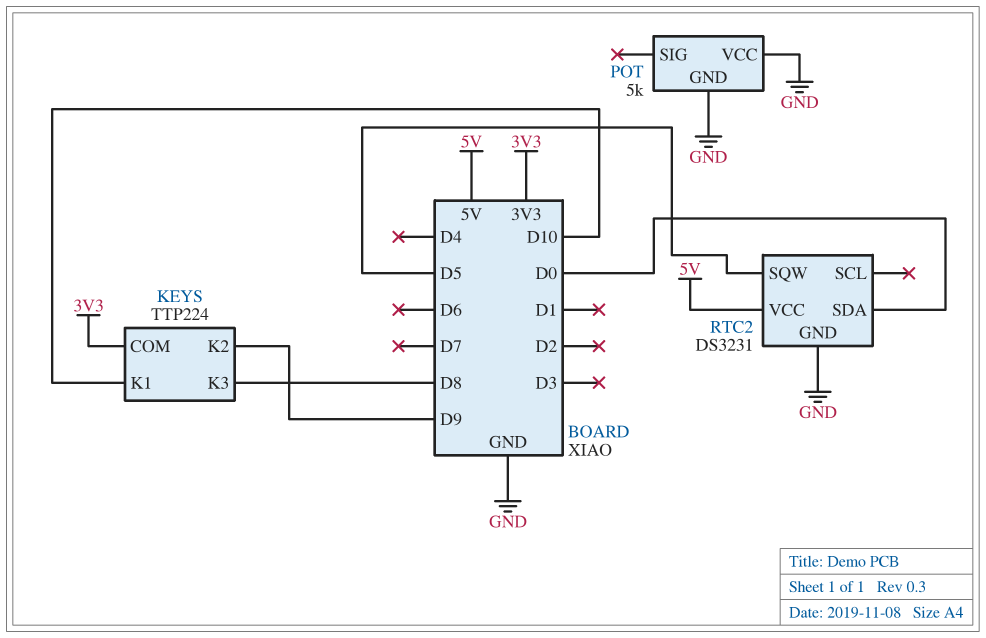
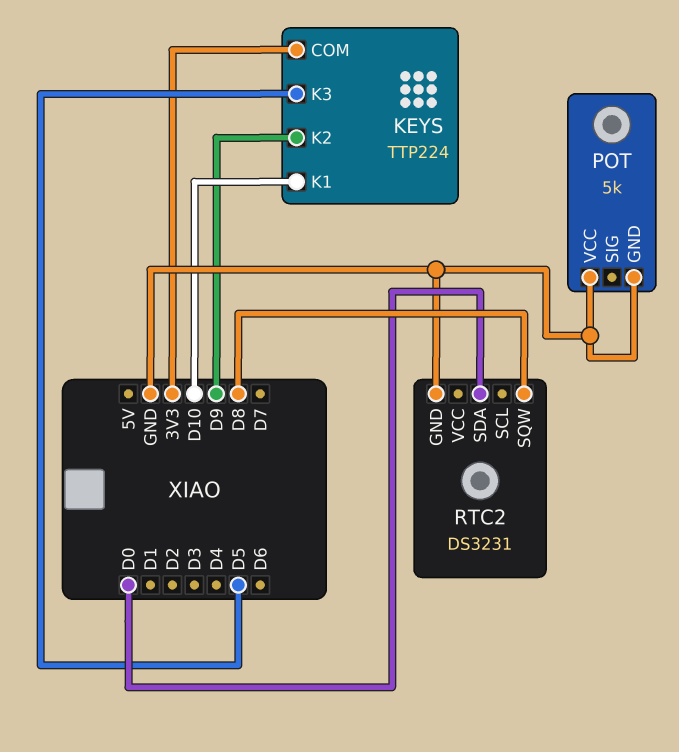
KEYS pin K3: D8 -> D5
RTC2 pin SQW: D5 -> D8
RTC2 pin VCC: 5V -> none

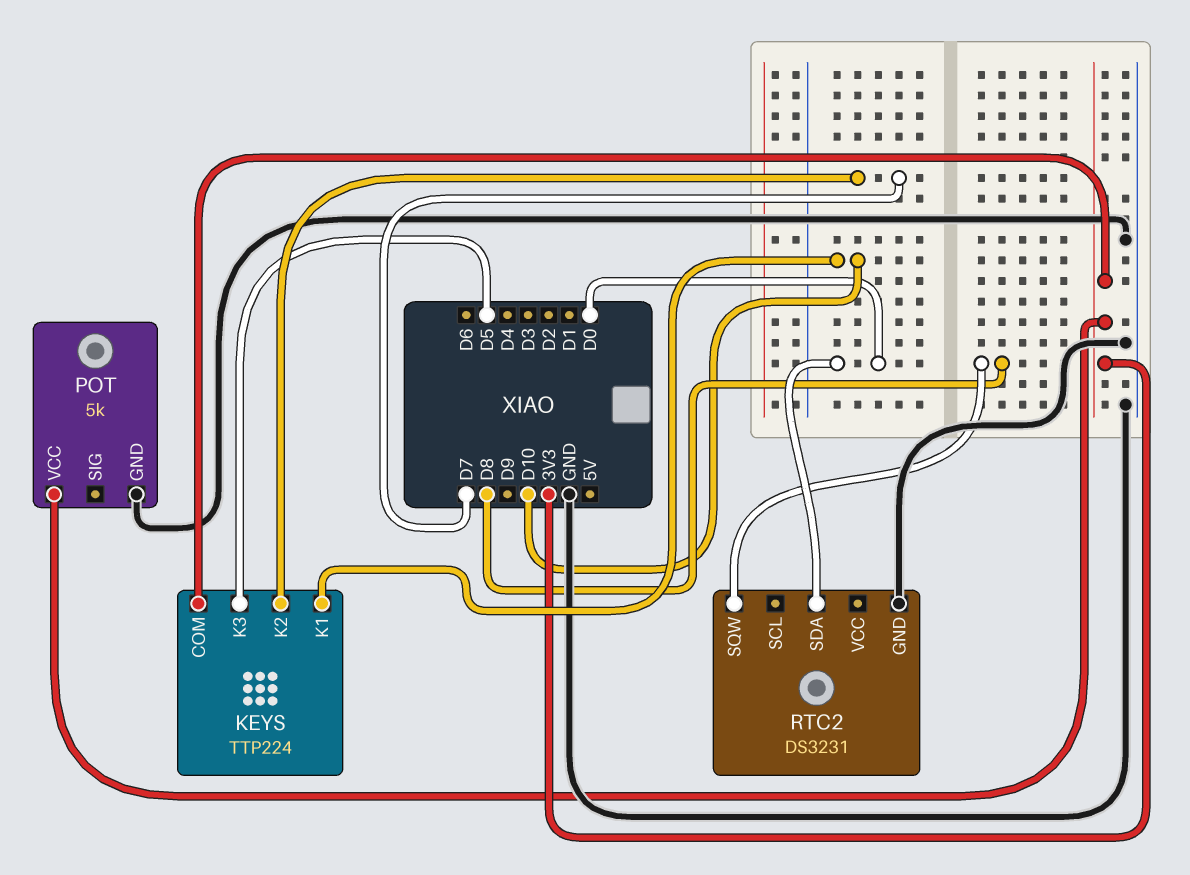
KEYS pin K2: D9 -> D7
POT pin VCC: GND -> 3V3

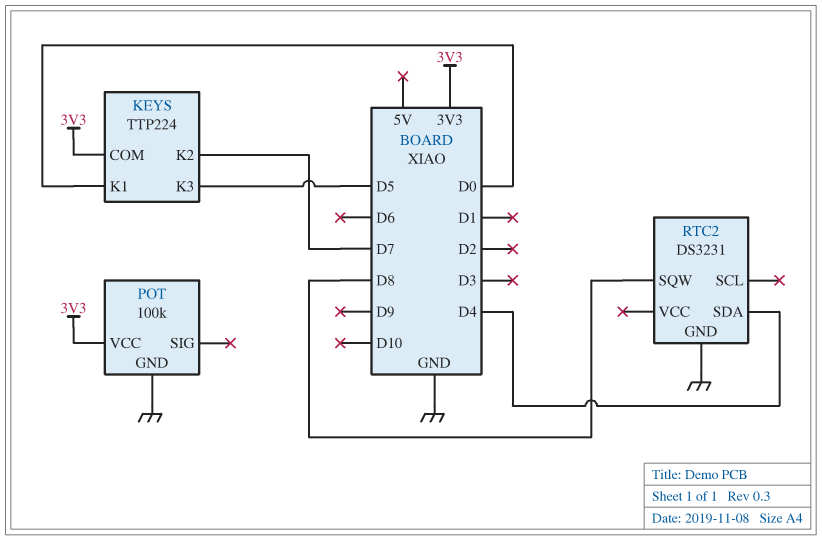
KEYS pin K1: D10 -> D0
POT: 5k -> 100k
RTC2 pin SDA: D0 -> D4

